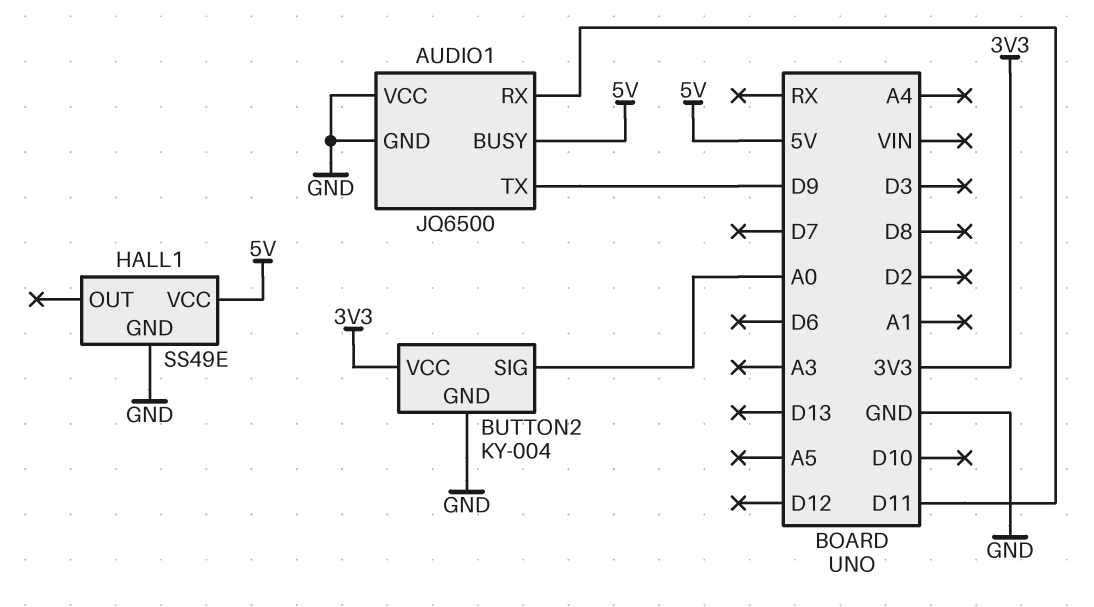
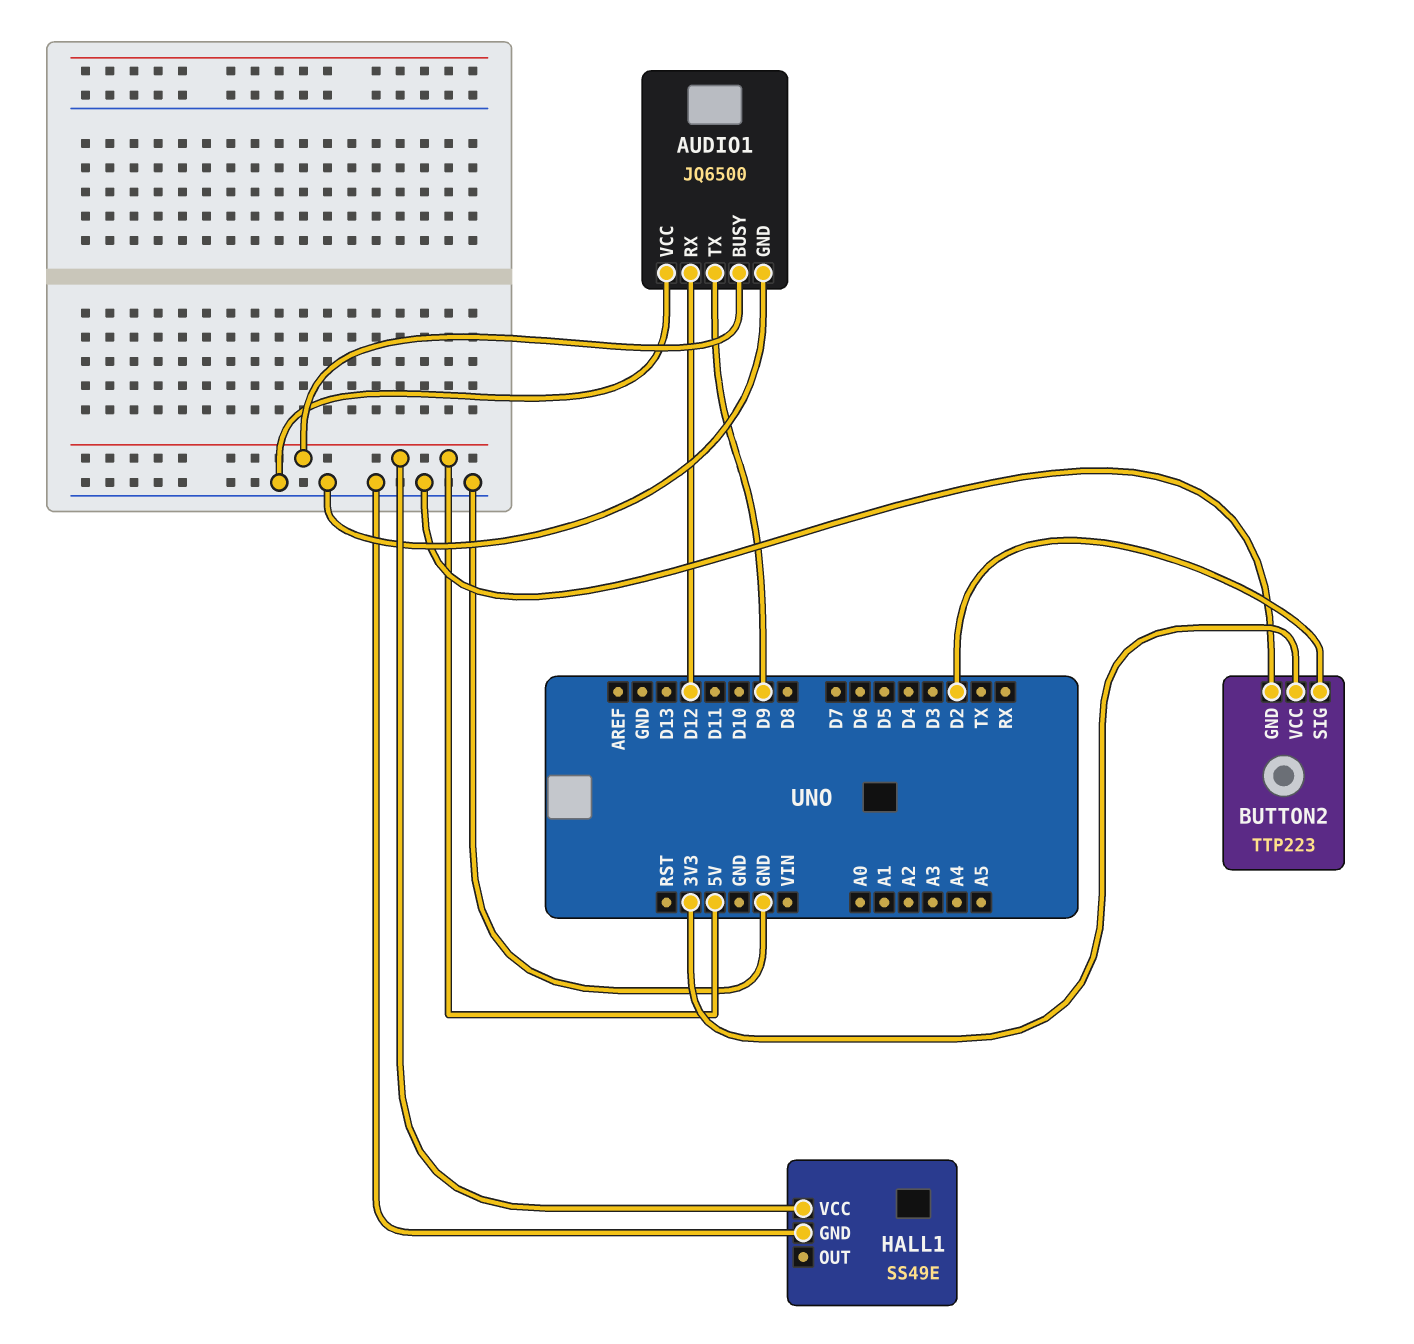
AUDIO1 pin RX: D11 -> D12
BUTTON2: KY-004 -> TTP223
BUTTON2 pin SIG: A0 -> D2

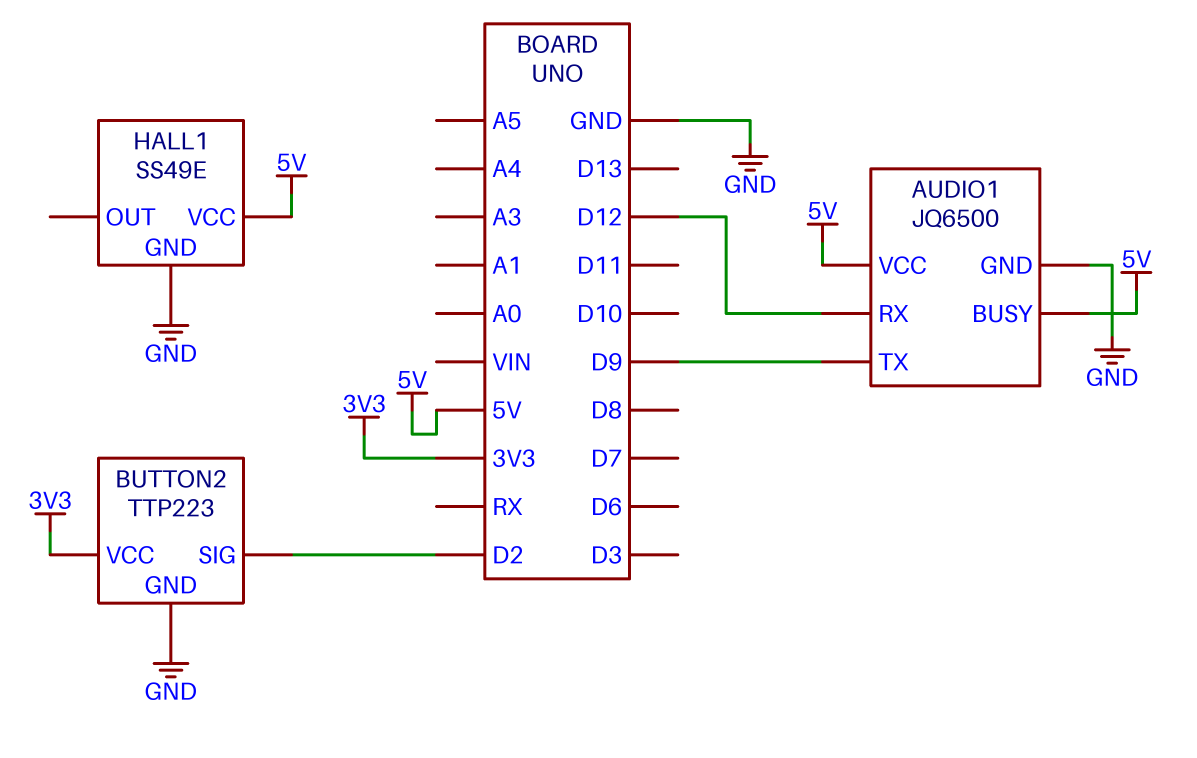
AUDIO1 pin VCC: GND -> 5V

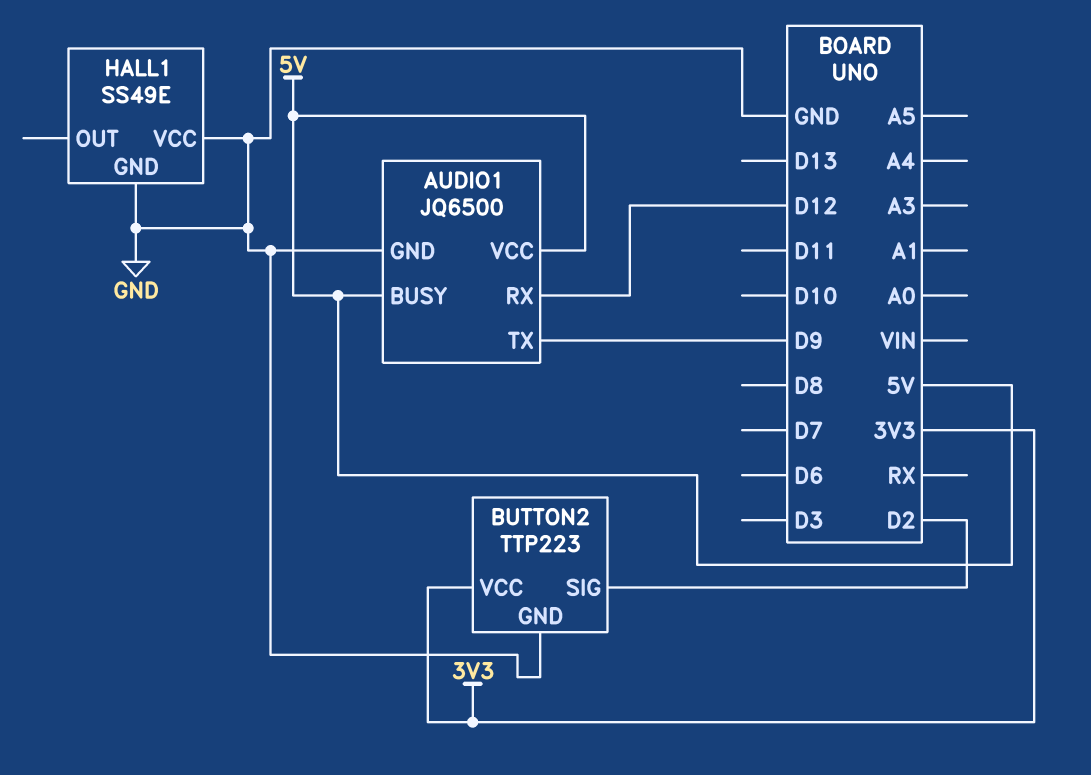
HALL1 pin VCC: 5V -> GND

